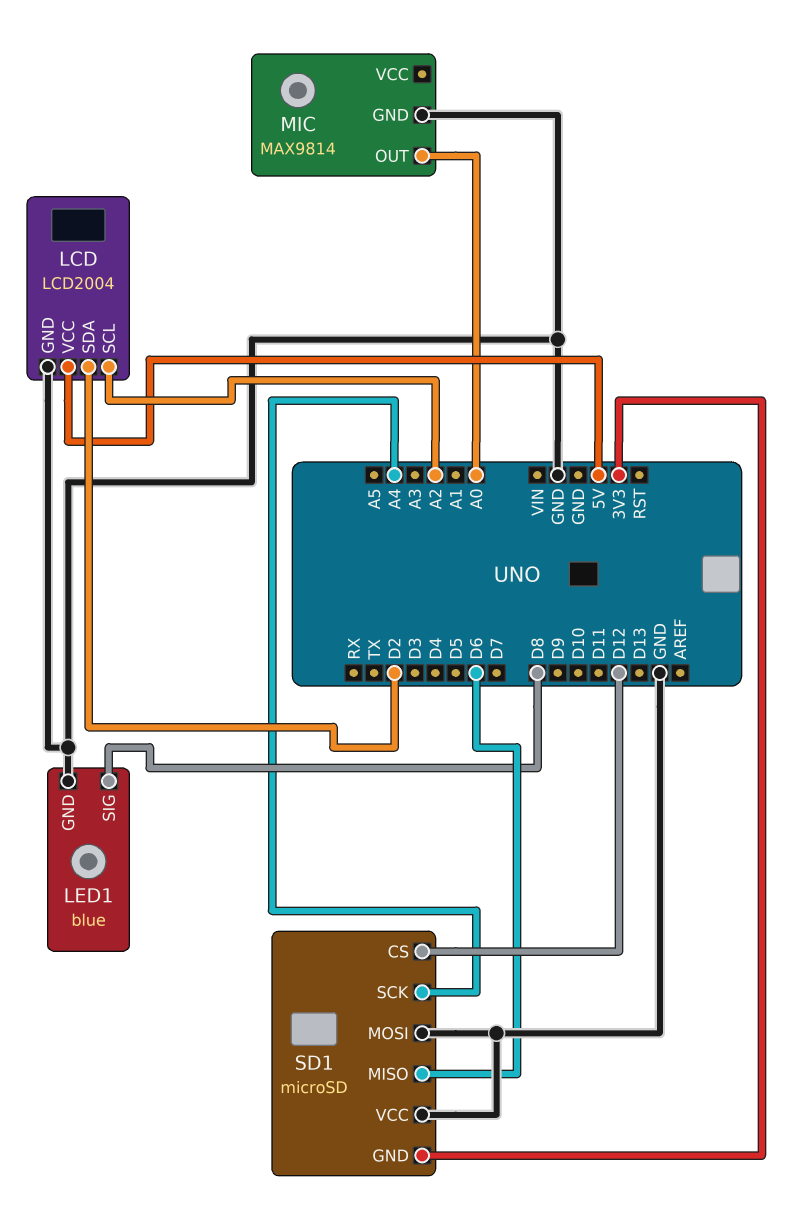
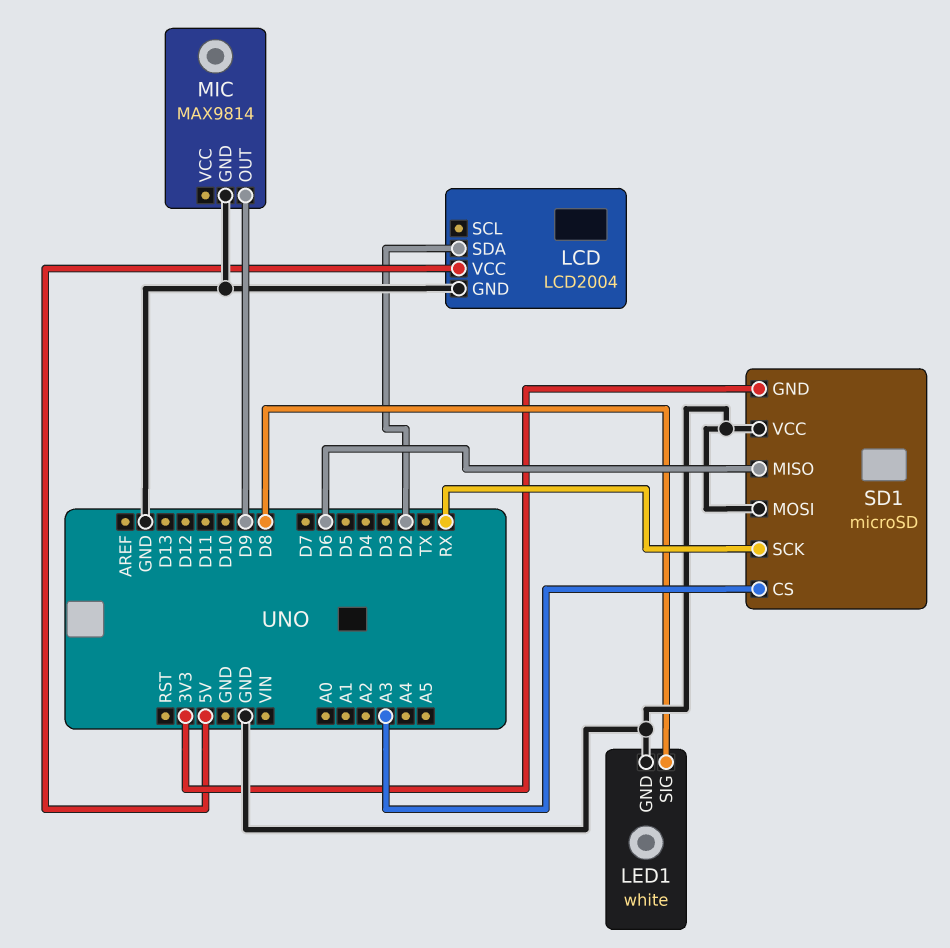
LCD pin SCL: A2 -> none
LED1: blue -> white
MIC pin OUT: A0 -> D9
SD1 pin CS: D12 -> A3
SD1 pin SCK: A4 -> RX

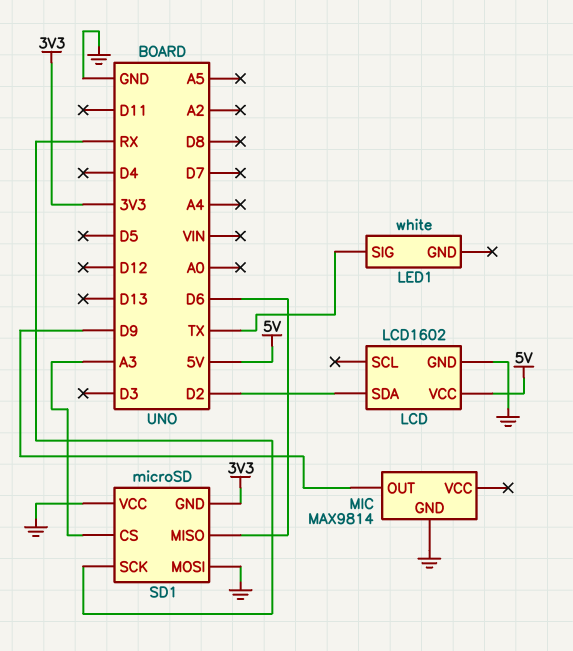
LCD: LCD2004 -> LCD1602
LED1 pin GND: GND -> none
LED1 pin SIG: D8 -> TX

